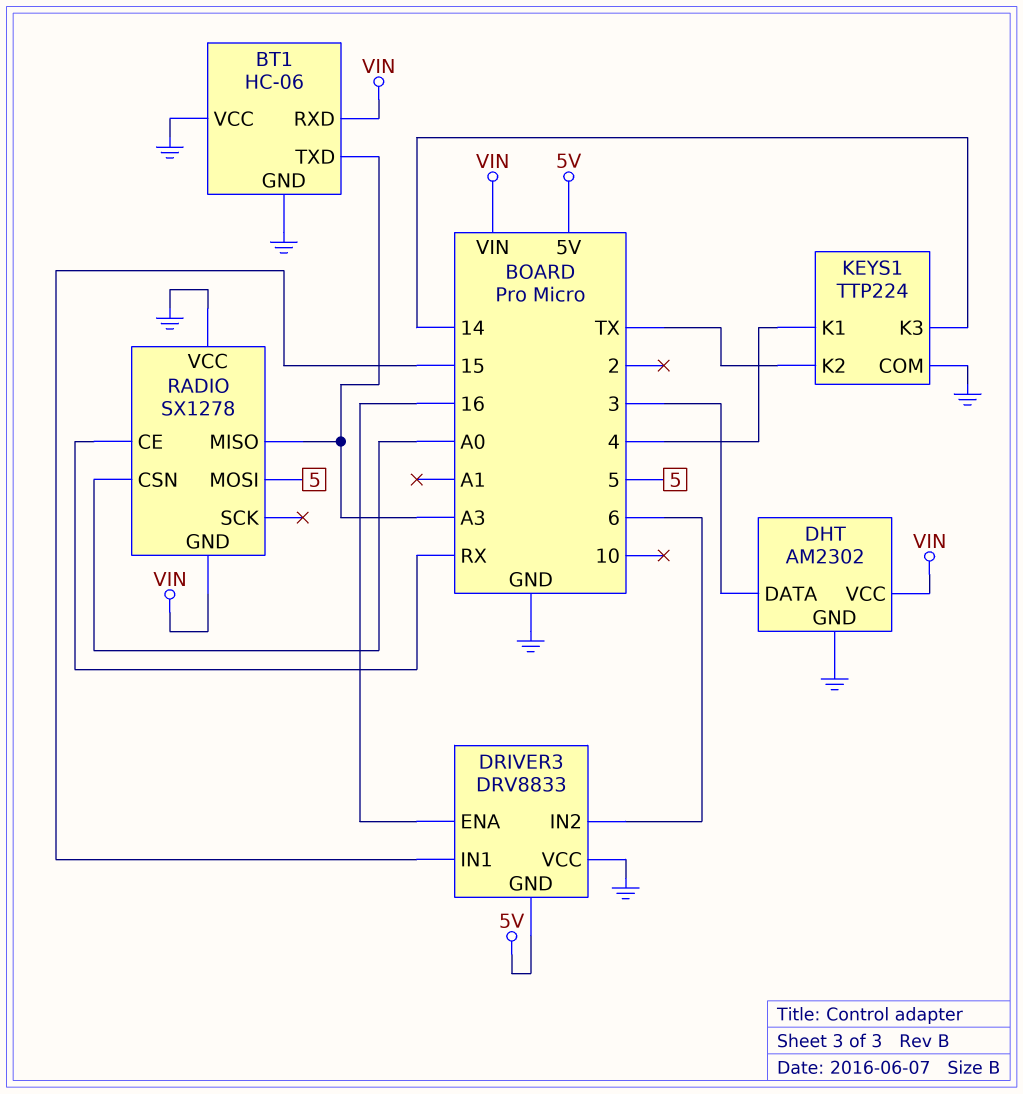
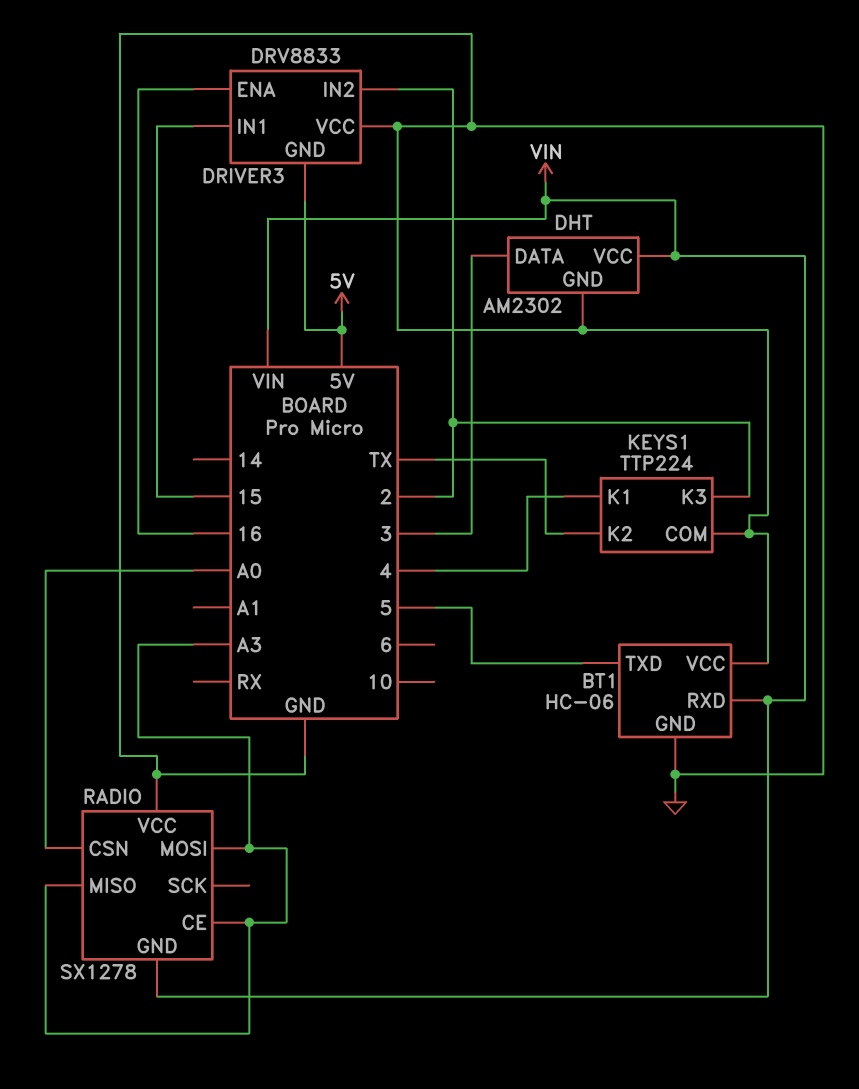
BT1 pin TXD: A3 -> 5
DRIVER3 pin IN2: 6 -> 2
KEYS1 pin K3: 14 -> 2
RADIO pin CE: RX -> A3
RADIO pin MOSI: 5 -> A3

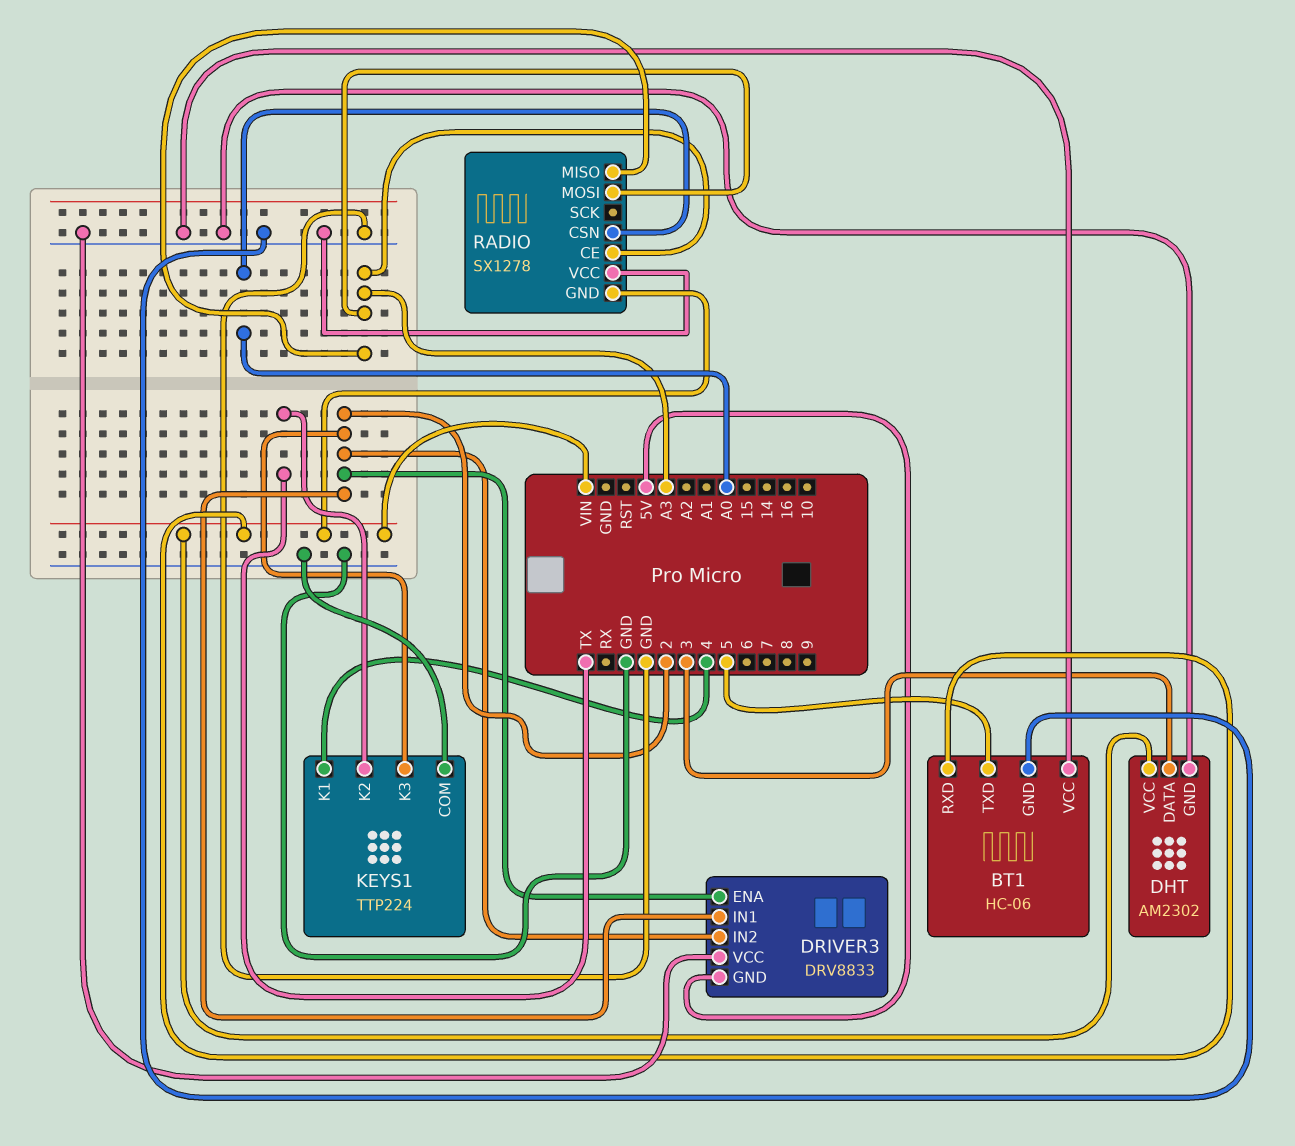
DRIVER3 pin ENA: 16 -> 2
DRIVER3 pin IN1: 15 -> 2

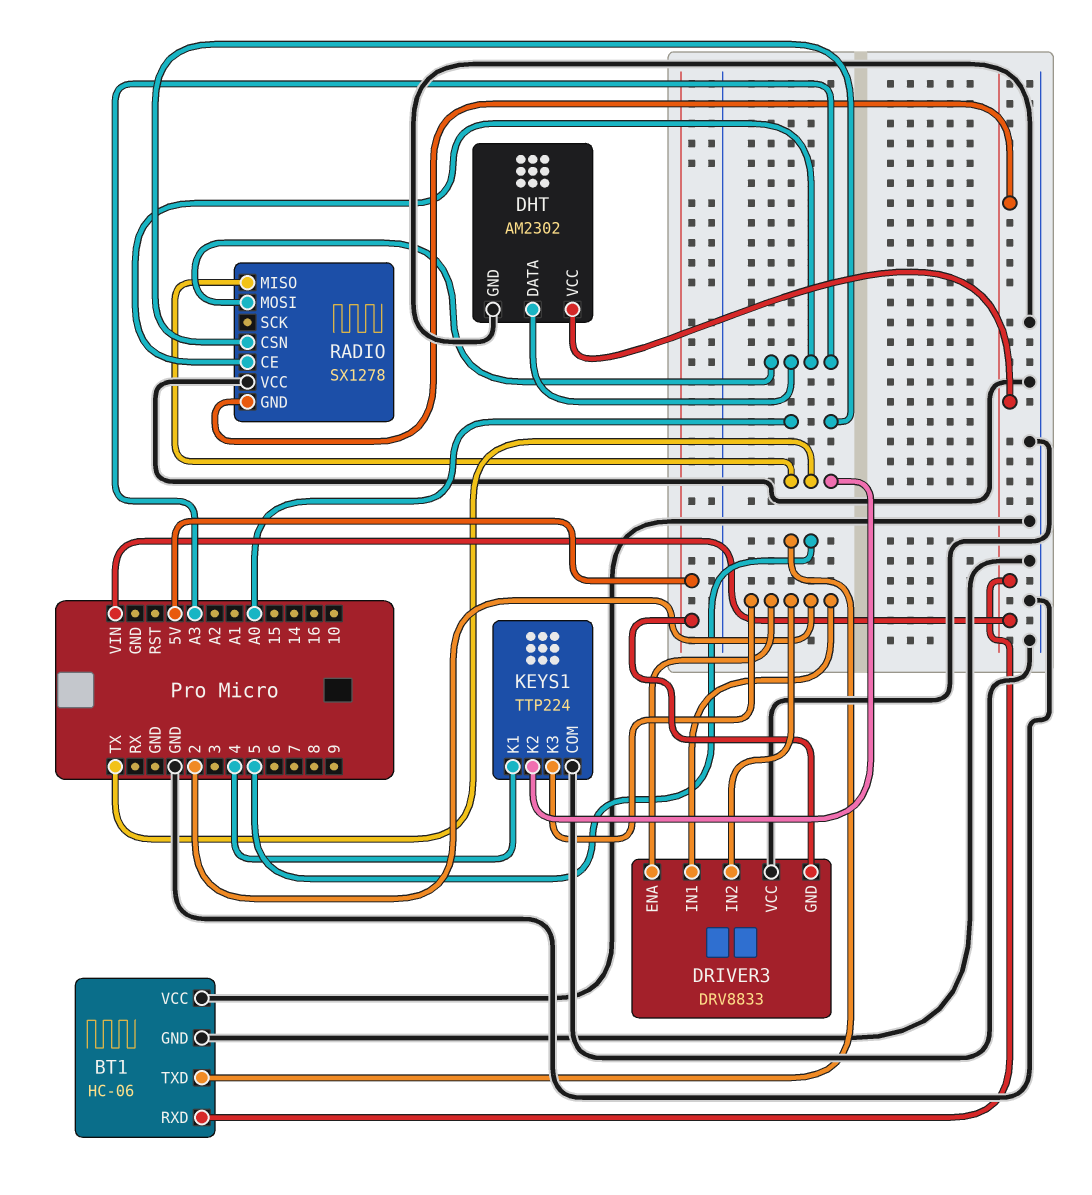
DHT pin DATA: 3 -> A3
RADIO pin MISO: A3 -> TX

